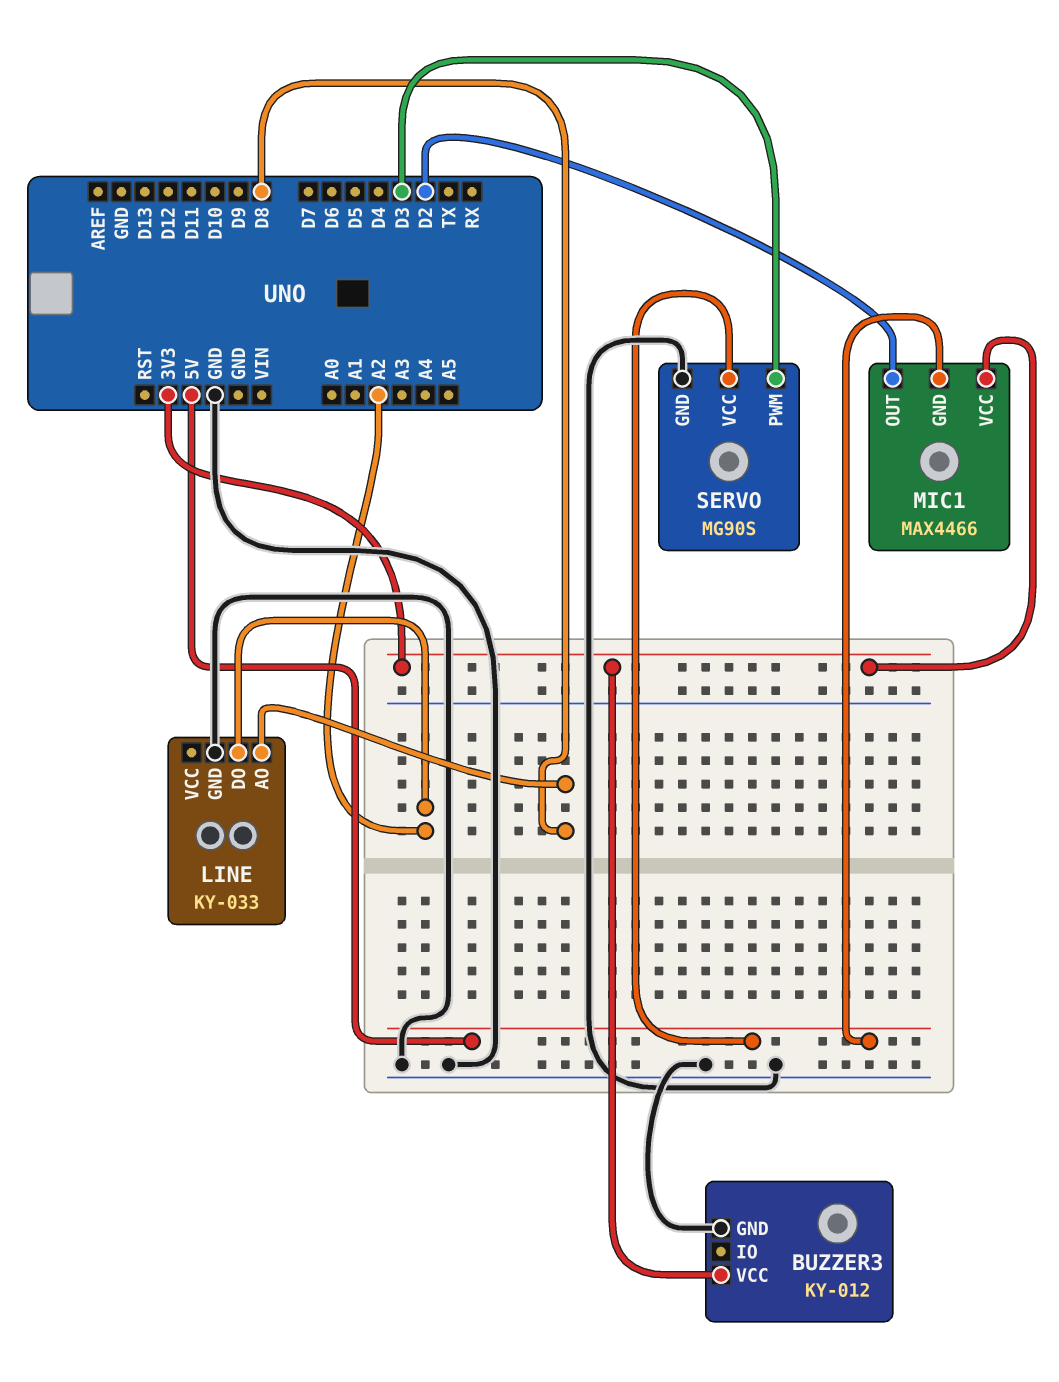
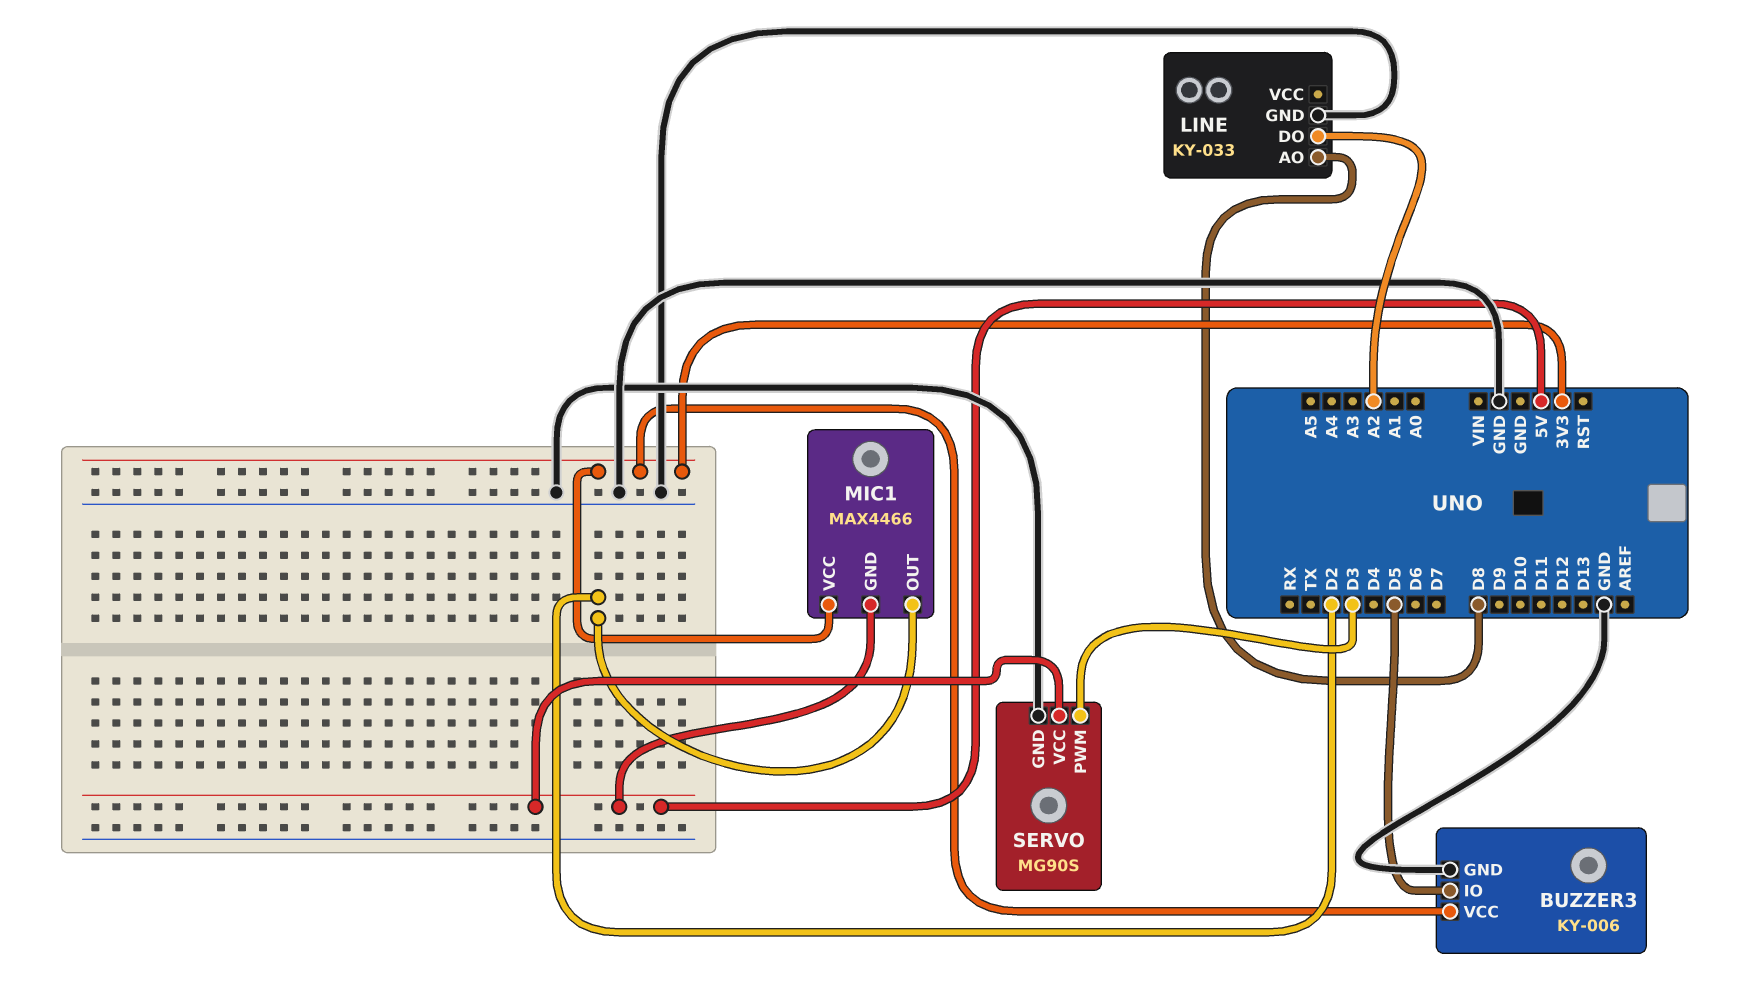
BUZZER3: KY-012 -> KY-006
BUZZER3 pin IO: none -> D5

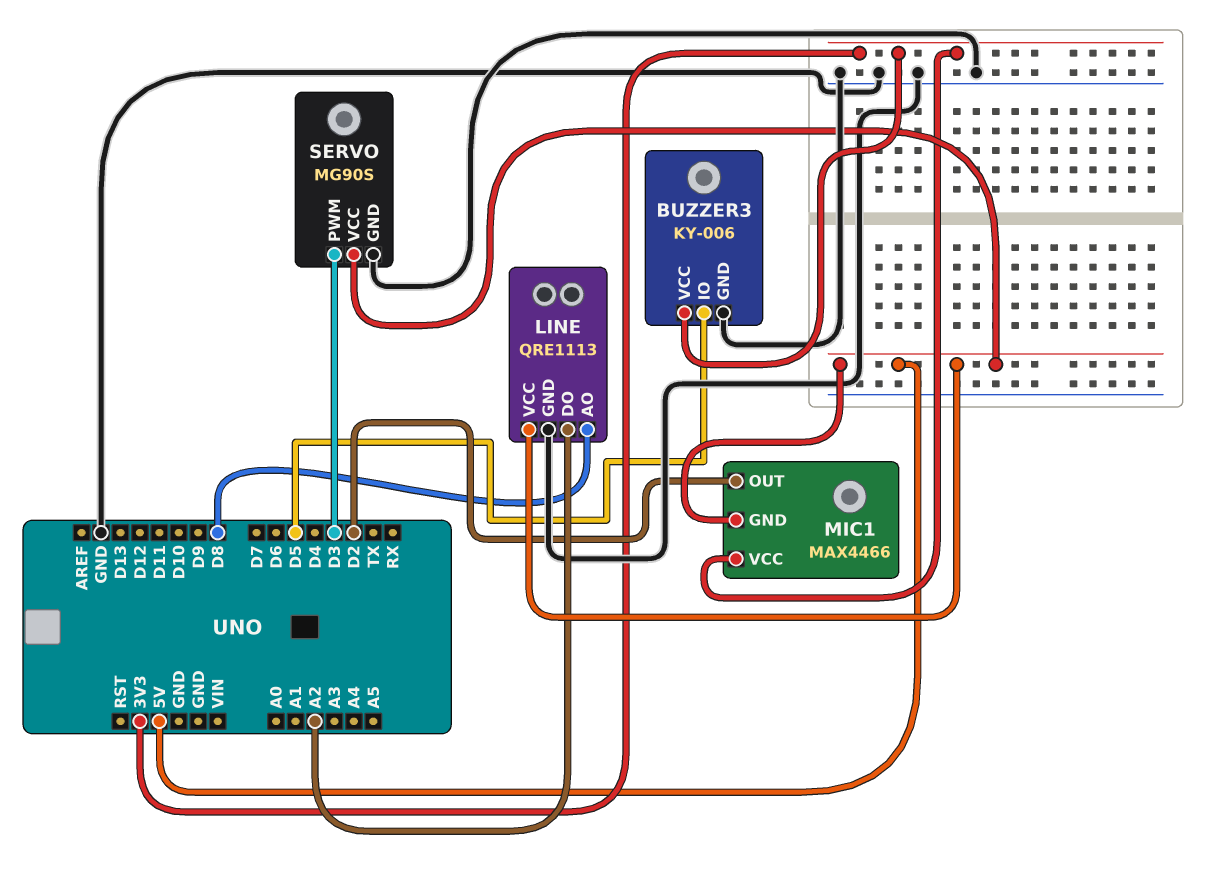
LINE: KY-033 -> QRE1113
LINE pin VCC: none -> 5V

